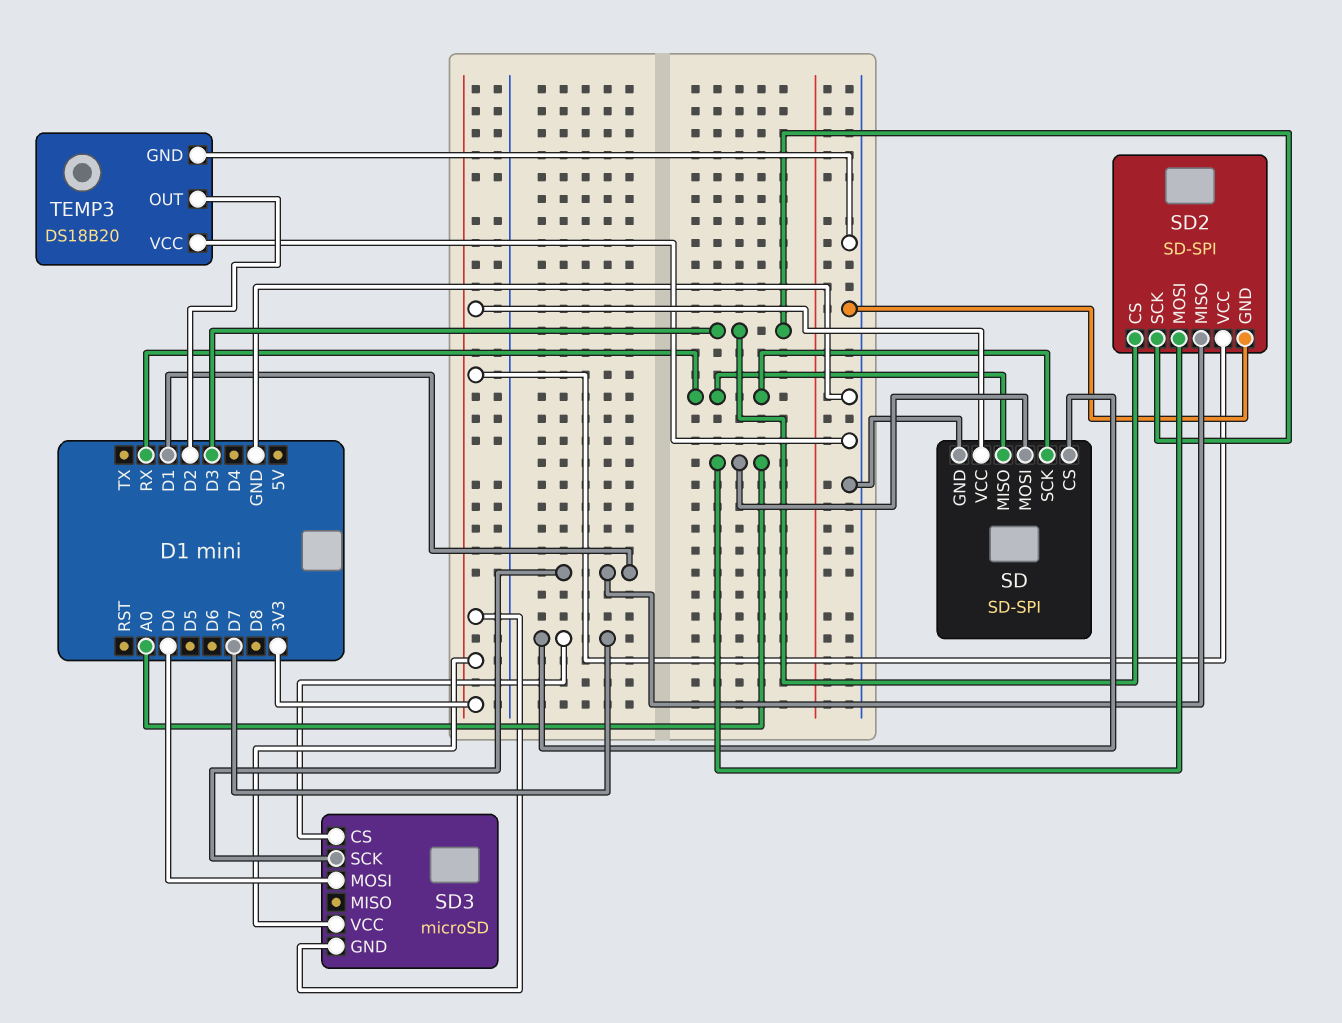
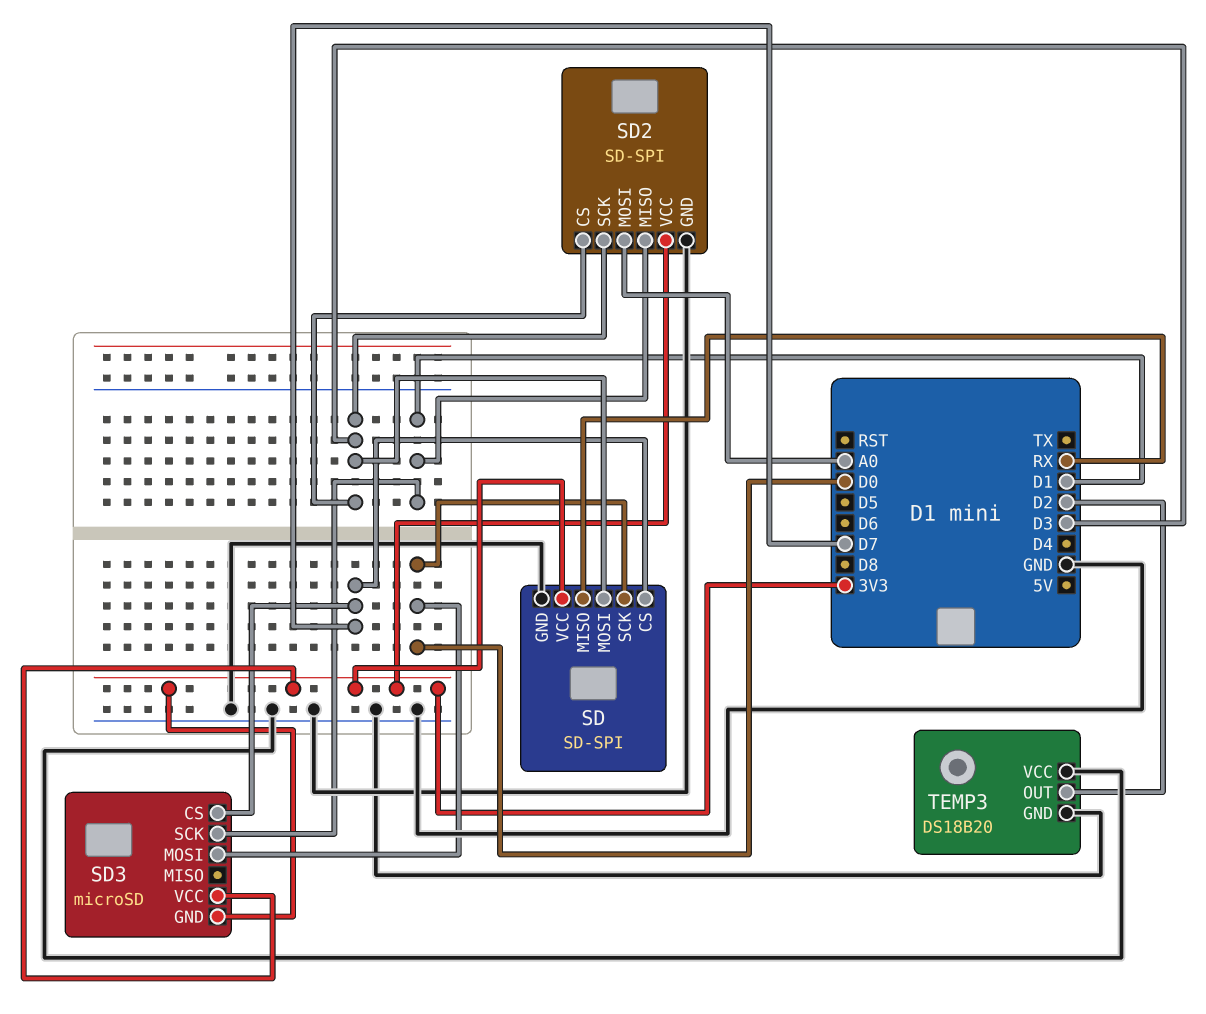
SD pin MOSI: A0 -> D3
SD pin SCK: RX -> D0

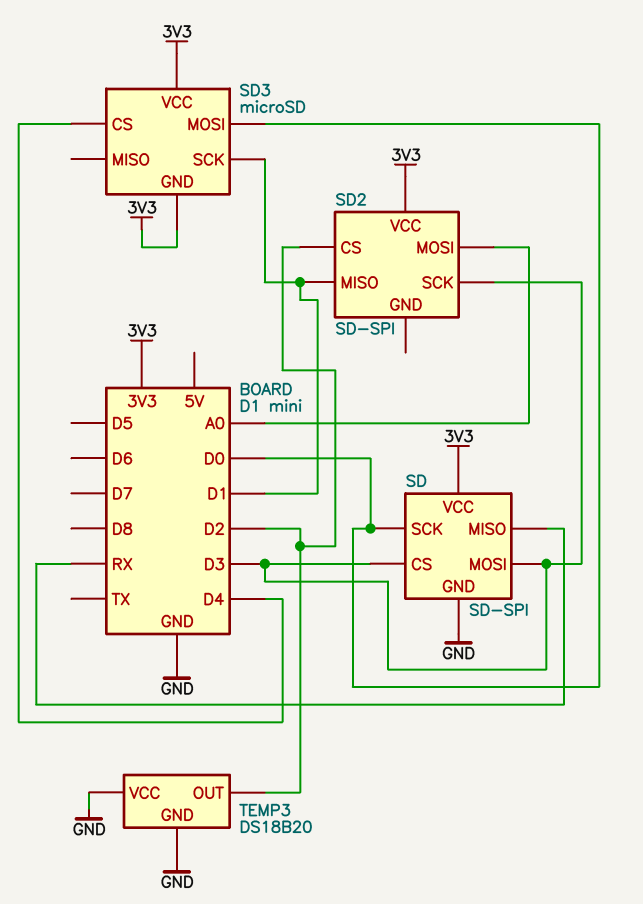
SD pin CS: D7 -> D3
SD2 pin CS: D3 -> D2
SD2 pin GND: GND -> none
SD3 pin CS: D7 -> D4

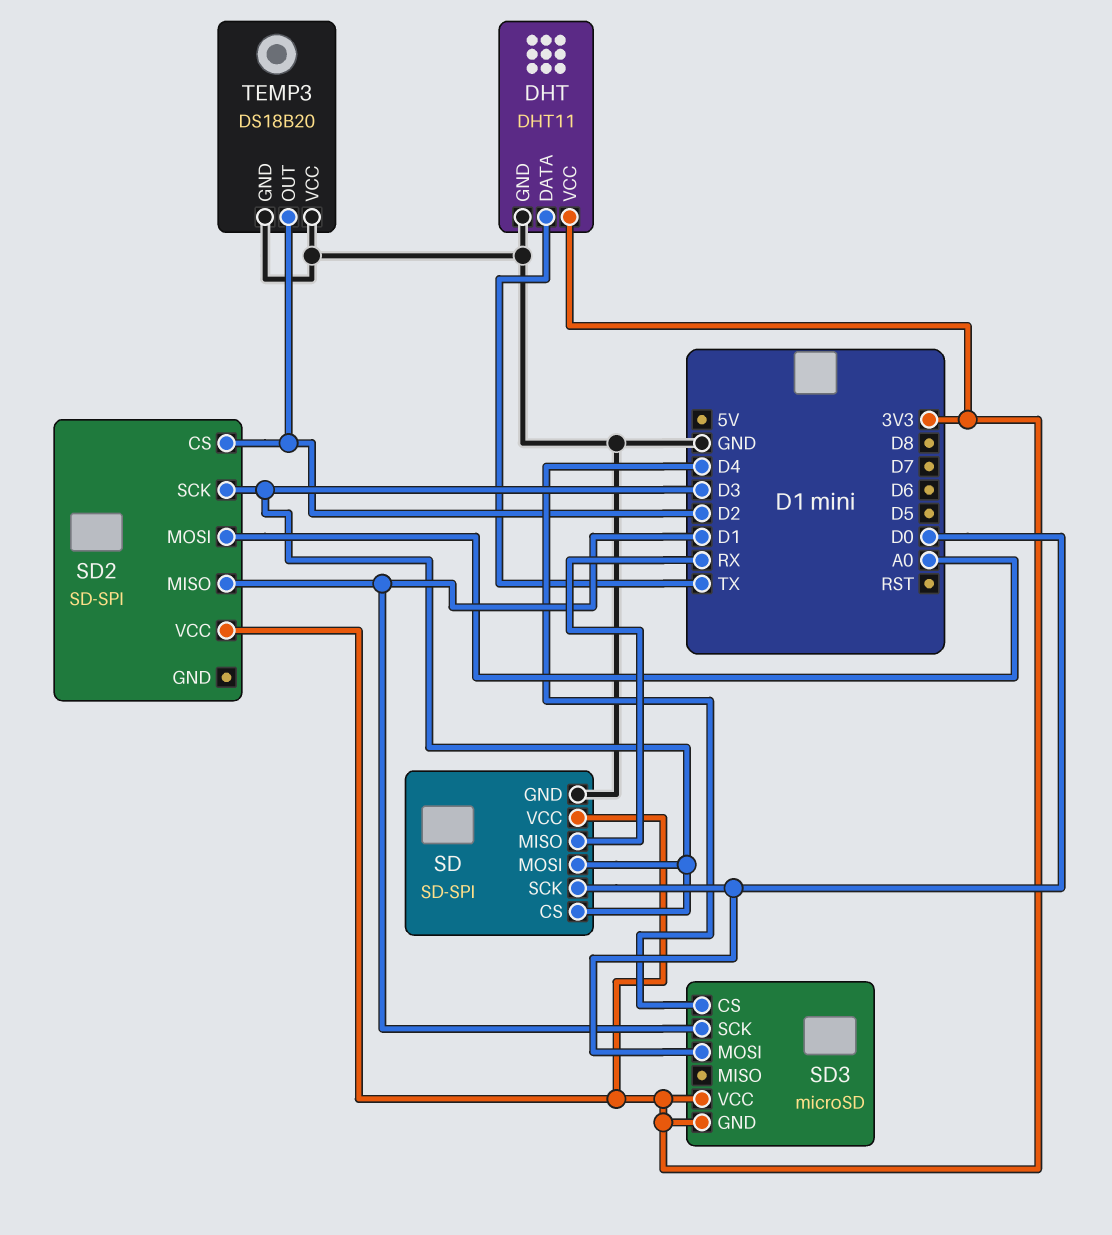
DHT: none -> DHT11
DHT pin DATA: none -> TX
DHT pin GND: none -> GND
DHT pin VCC: none -> 3V3

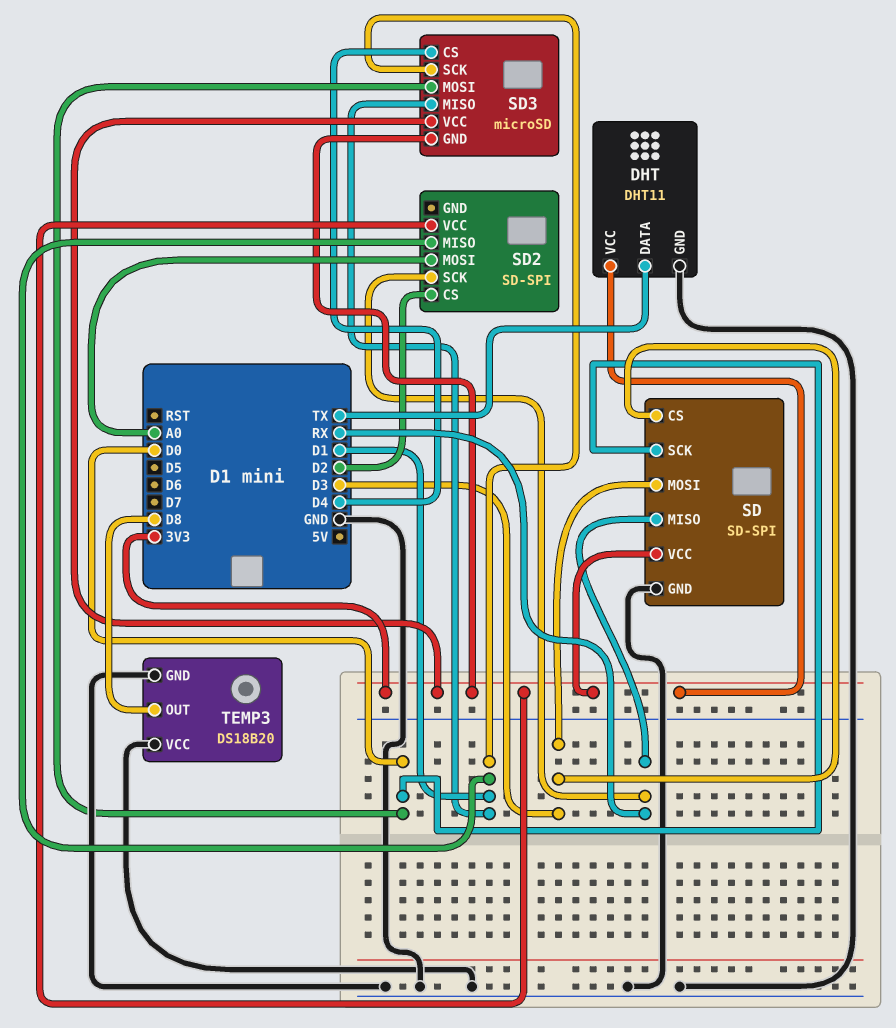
SD2 pin SCK: D3 -> RX
SD3 pin MISO: none -> D1
TEMP3 pin OUT: D2 -> D8

